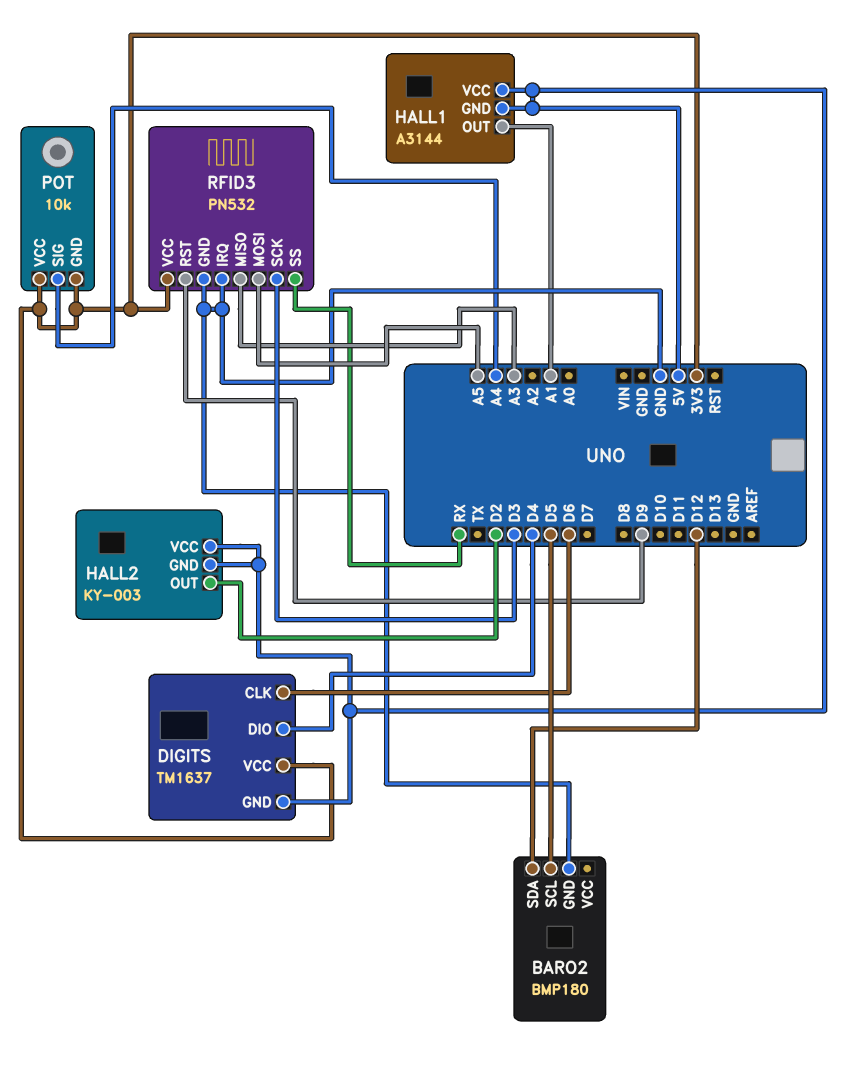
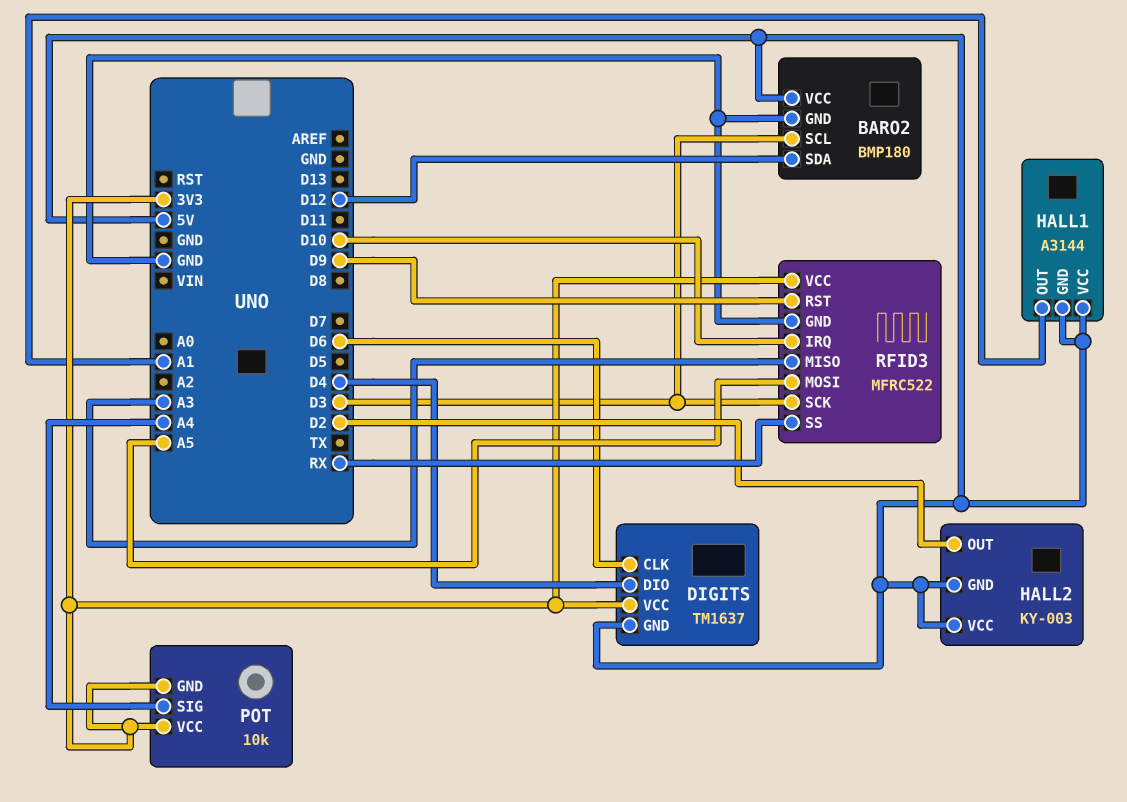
BARO2 pin SCL: D5 -> D3
BARO2 pin VCC: none -> 5V
RFID3: PN532 -> MFRC522
RFID3 pin IRQ: GND -> D10

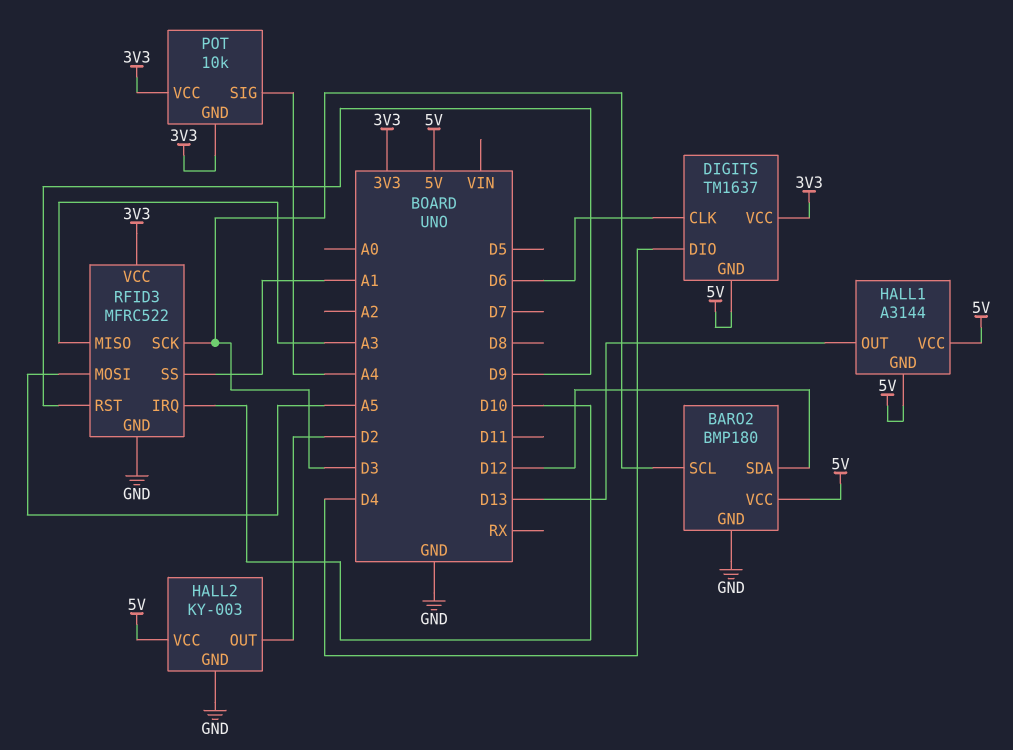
HALL1 pin OUT: A1 -> D13
HALL2 pin GND: 5V -> GND
RFID3 pin SS: RX -> A1

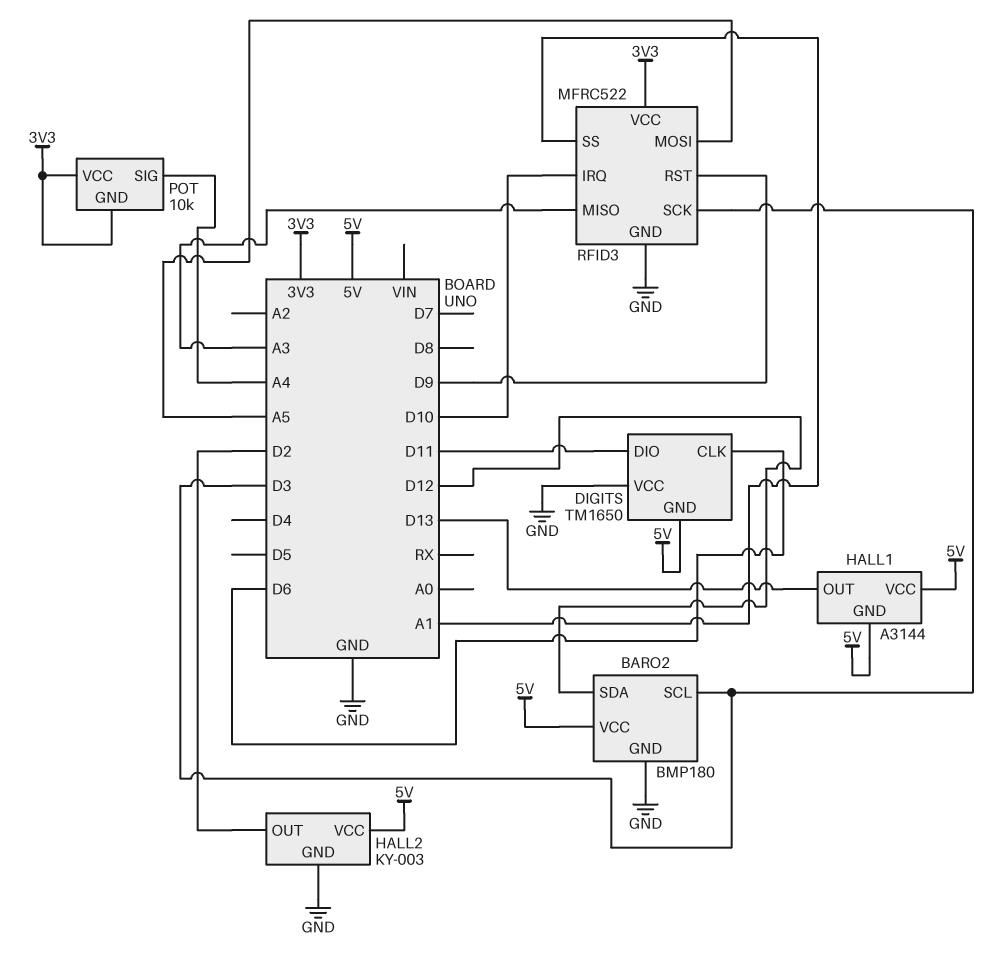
DIGITS: TM1637 -> TM1650
DIGITS pin DIO: D4 -> D11
DIGITS pin VCC: 3V3 -> GND

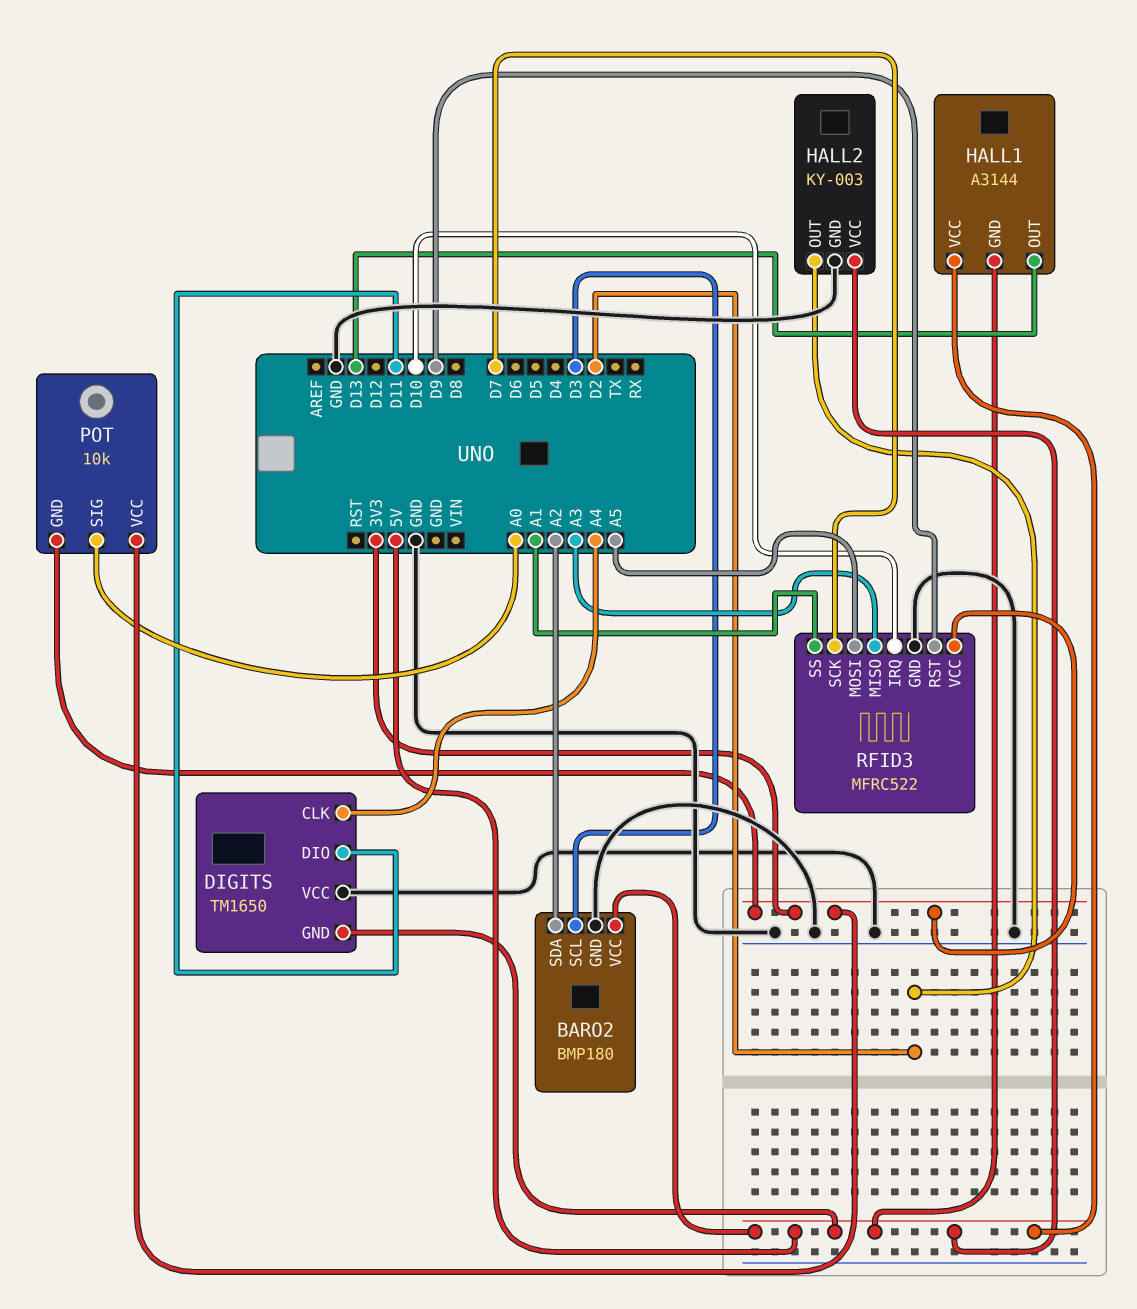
BARO2 pin SDA: D12 -> A2
DIGITS pin CLK: D6 -> A4
POT pin SIG: A4 -> A0
RFID3 pin SCK: D3 -> D7

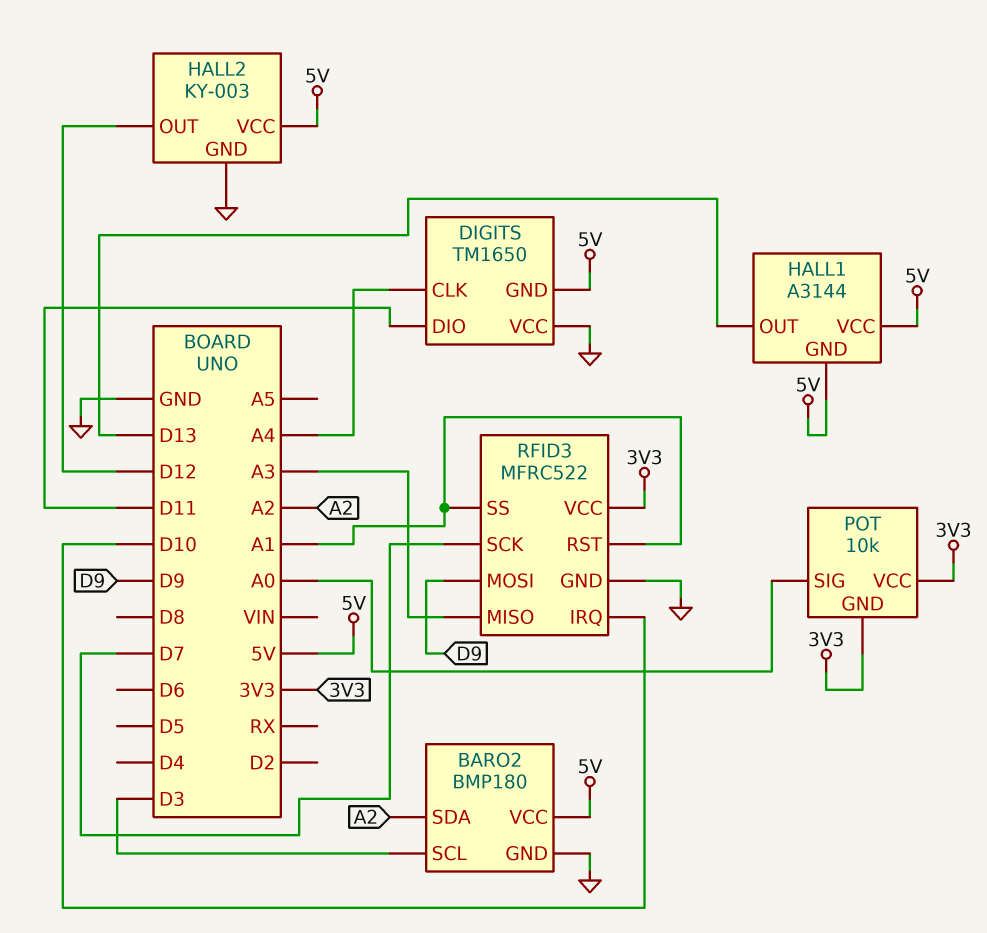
HALL2 pin OUT: D2 -> D12
RFID3 pin MOSI: A5 -> D9
RFID3 pin RST: D9 -> A1

